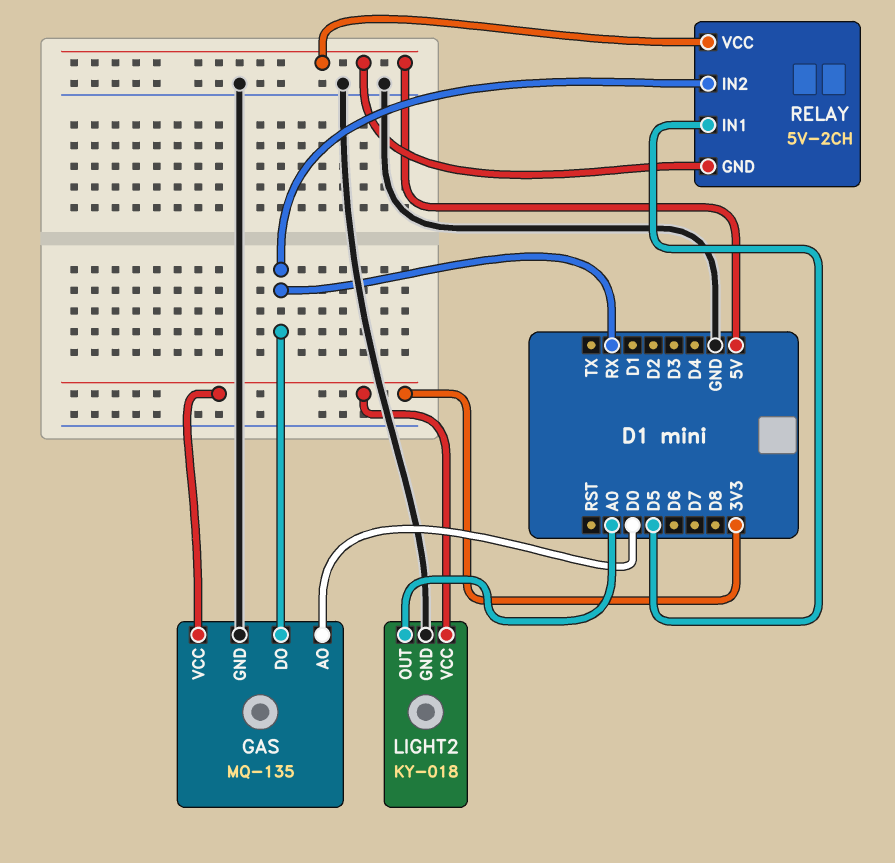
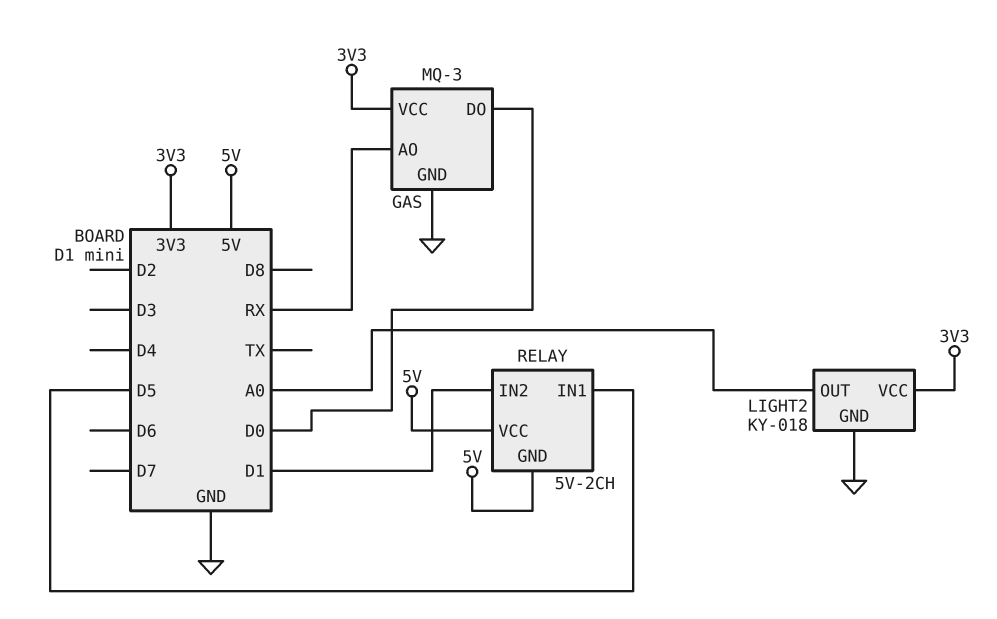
GAS: MQ-135 -> MQ-3
GAS pin AO: D0 -> RX
GAS pin DO: RX -> D0
RELAY pin IN2: RX -> D1

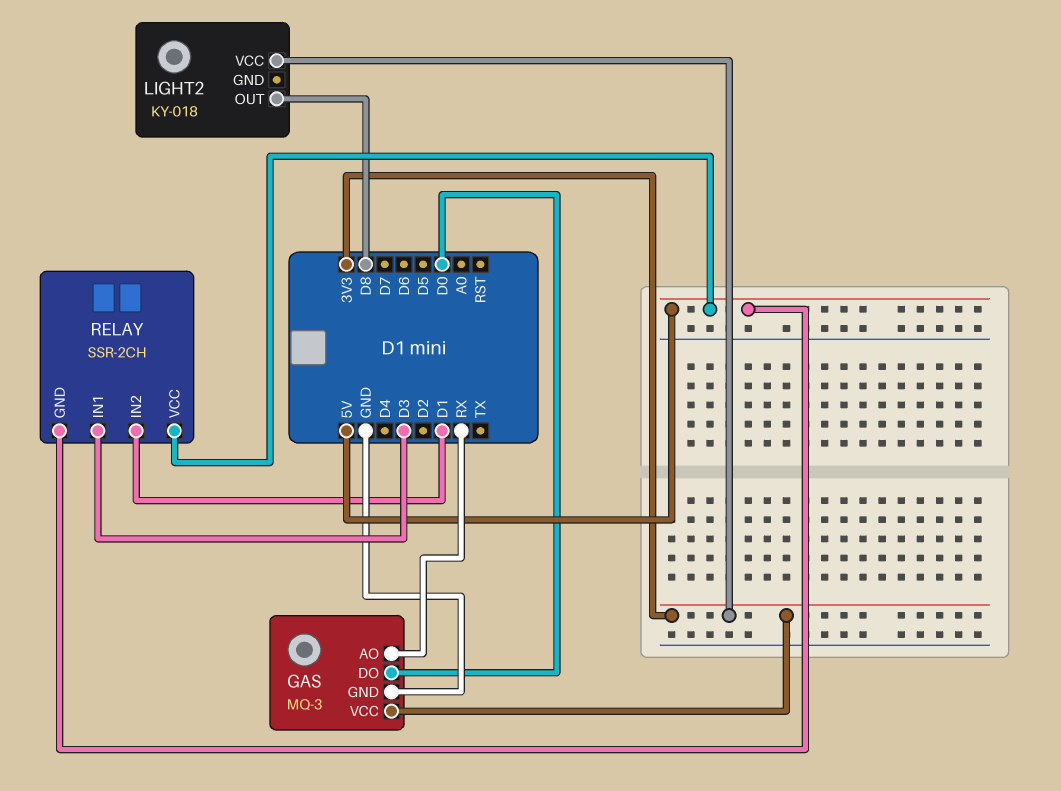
LIGHT2 pin GND: GND -> none
LIGHT2 pin OUT: A0 -> D8
RELAY: 5V-2CH -> SSR-2CH
RELAY pin IN1: D5 -> D3

